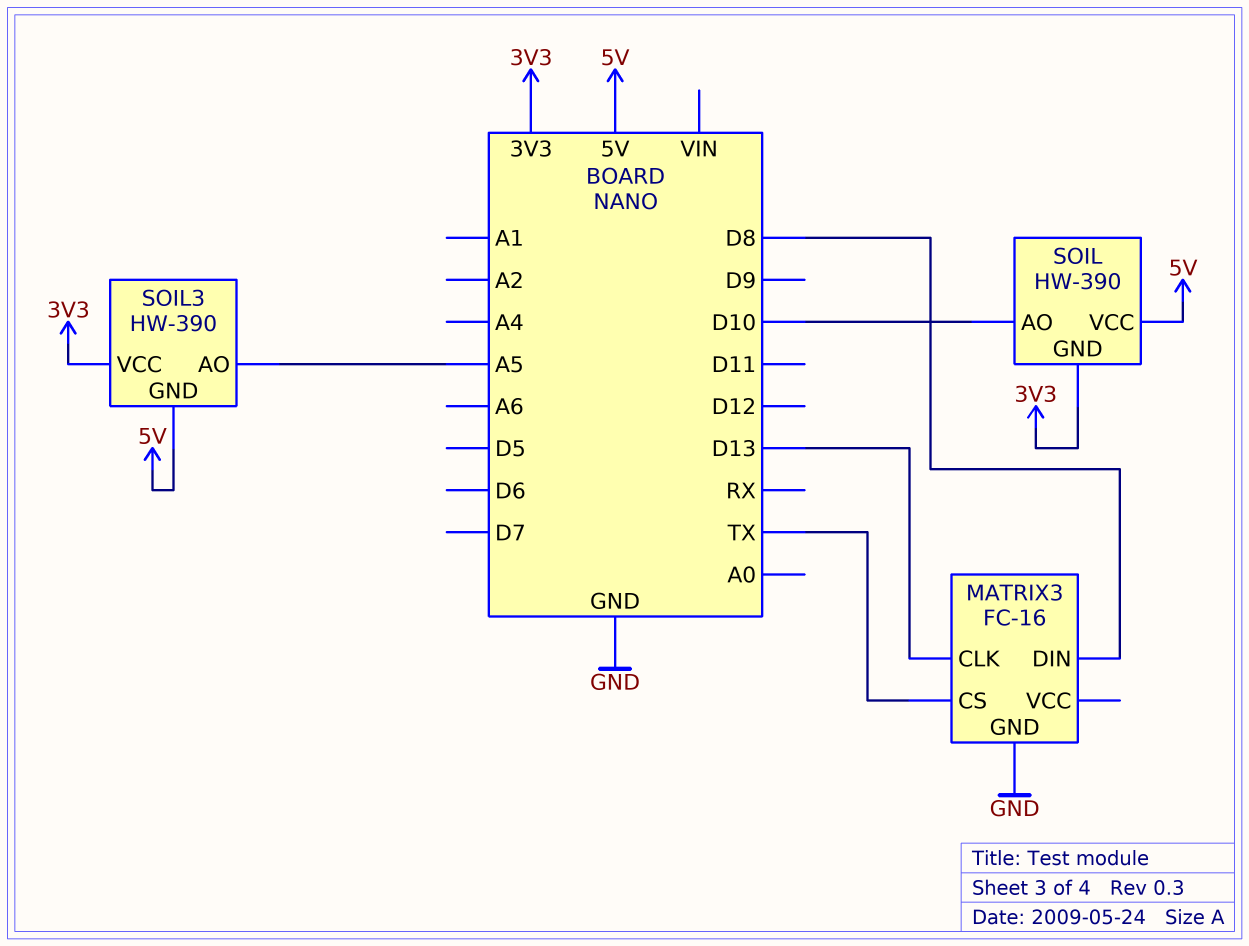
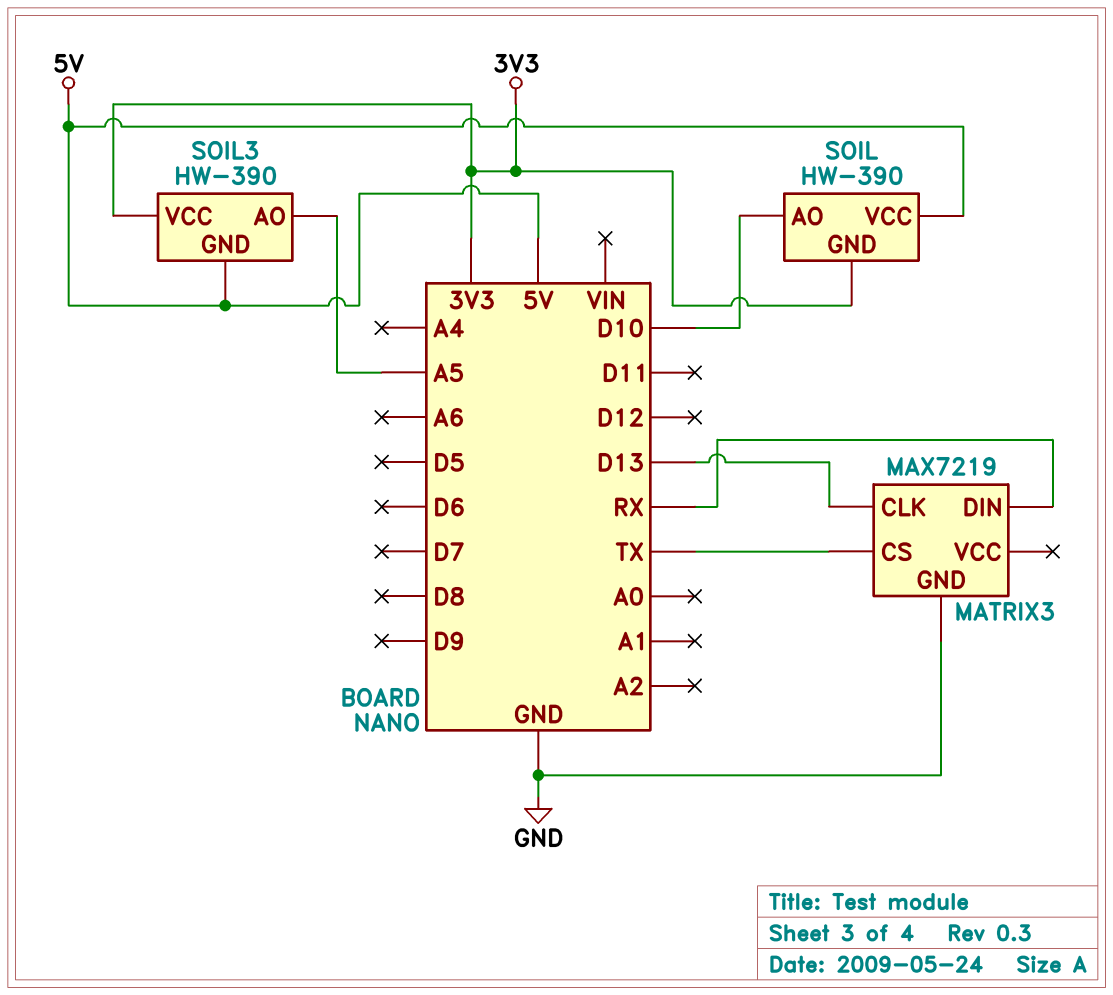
MATRIX3: FC-16 -> MAX7219
MATRIX3 pin DIN: D8 -> RX

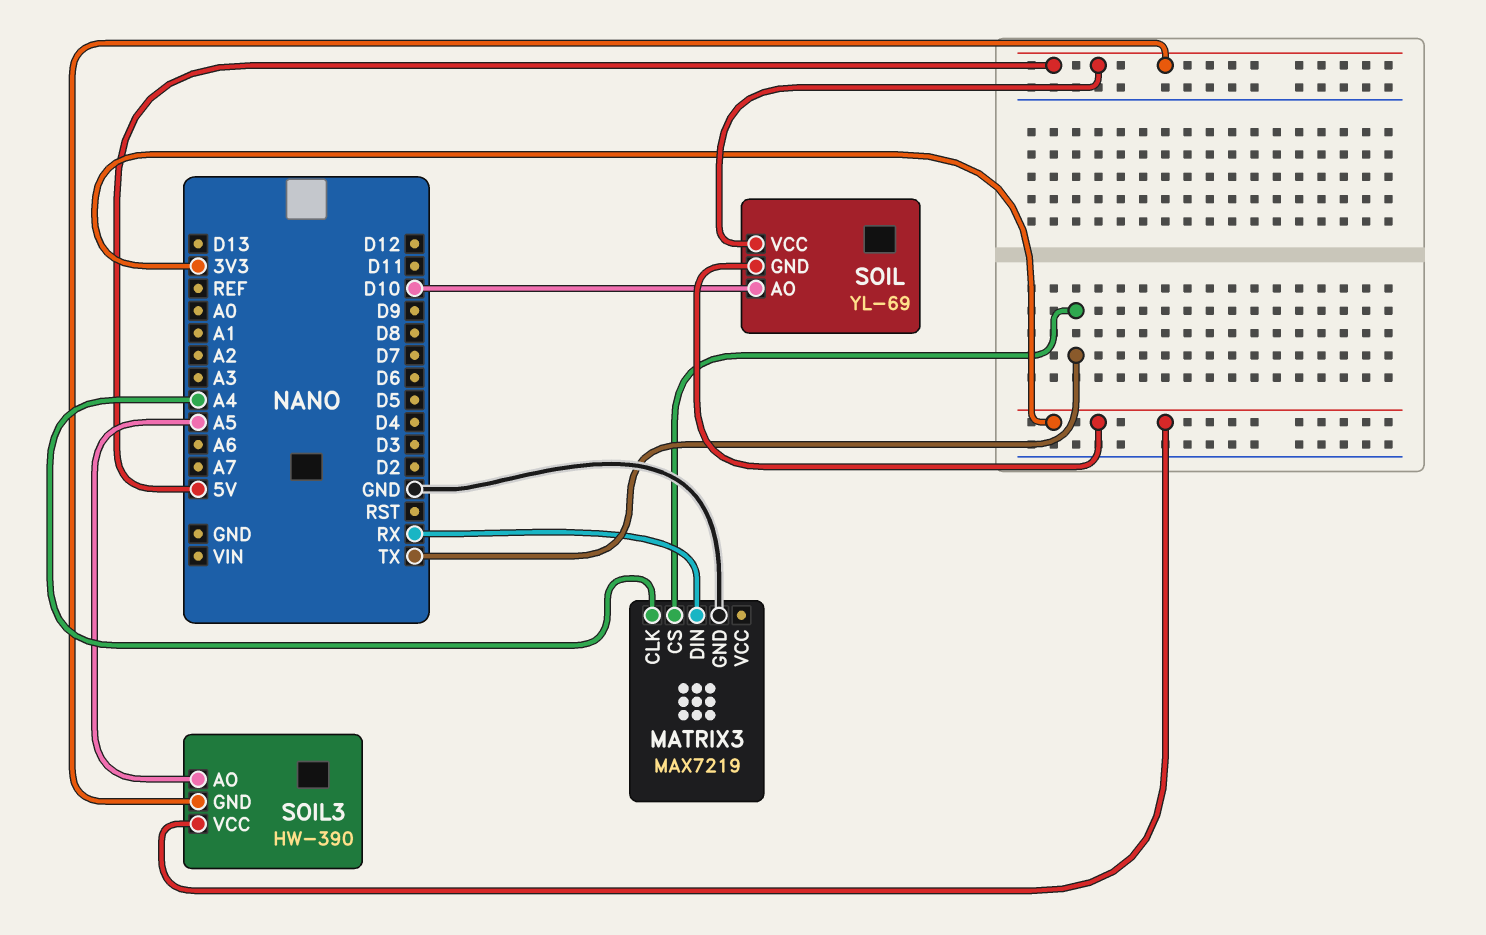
MATRIX3 pin CLK: D13 -> A4
SOIL: HW-390 -> YL-69

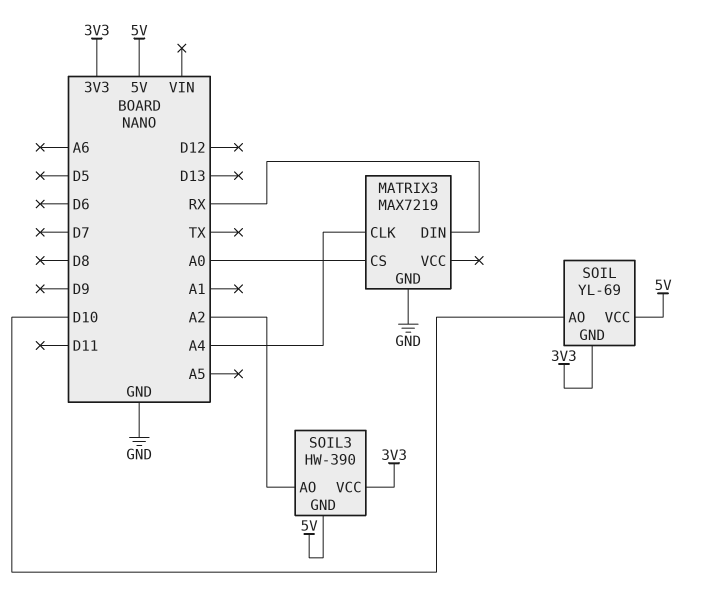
MATRIX3 pin CS: TX -> A0
SOIL3 pin AO: A5 -> A2

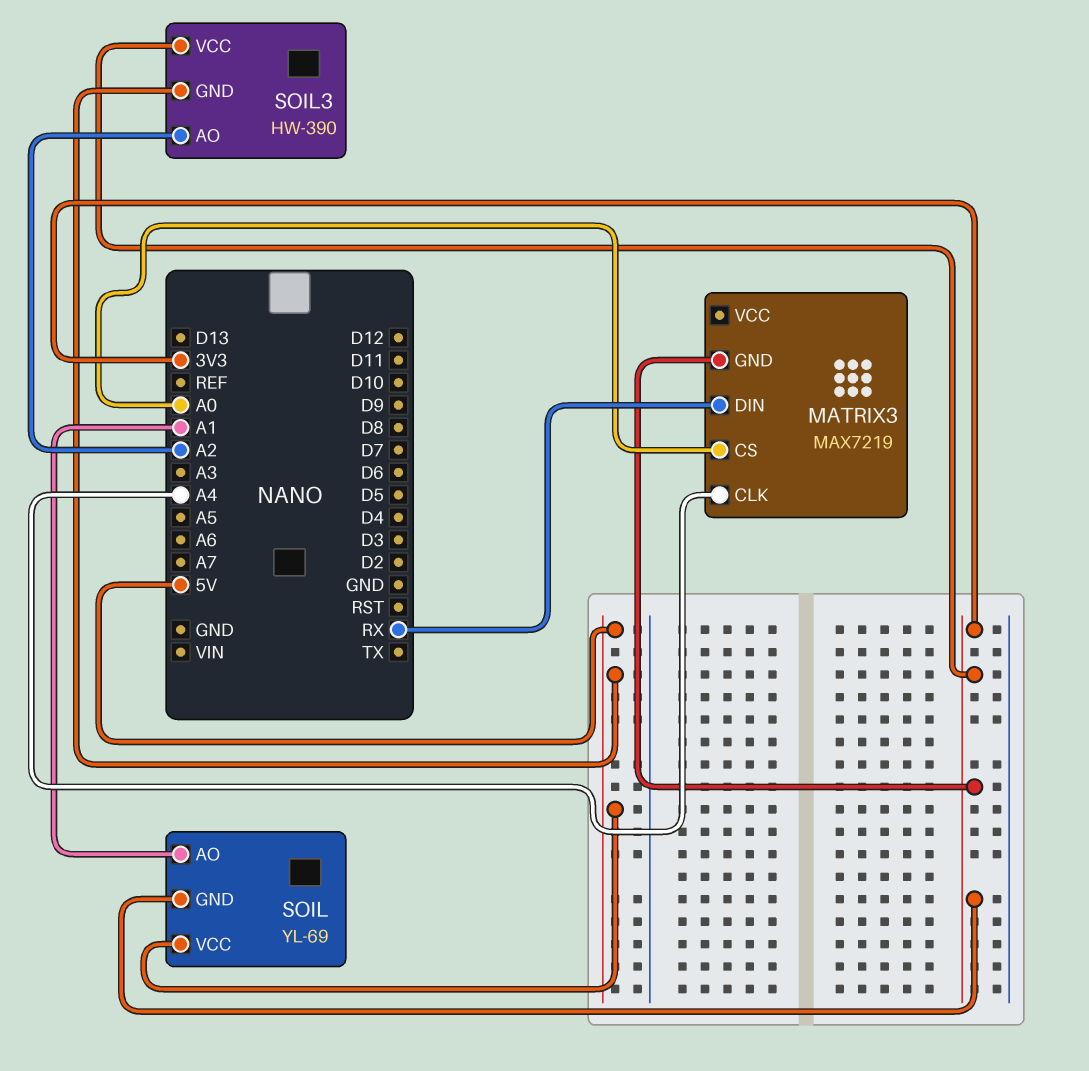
MATRIX3 pin GND: GND -> 3V3
SOIL pin AO: D10 -> A1

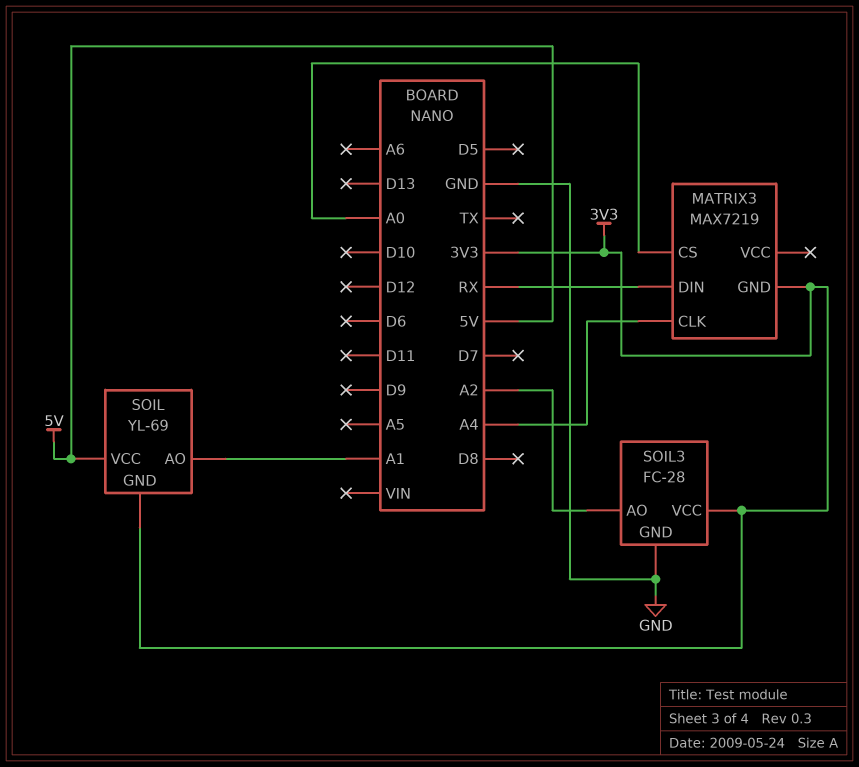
SOIL3: HW-390 -> FC-28
SOIL3 pin GND: 5V -> GND

